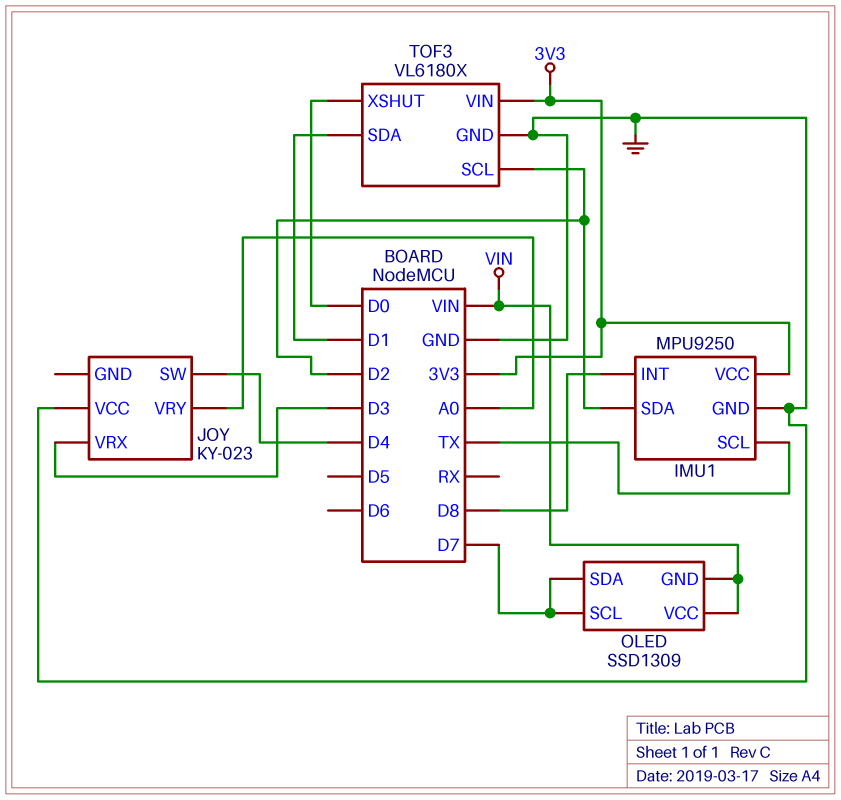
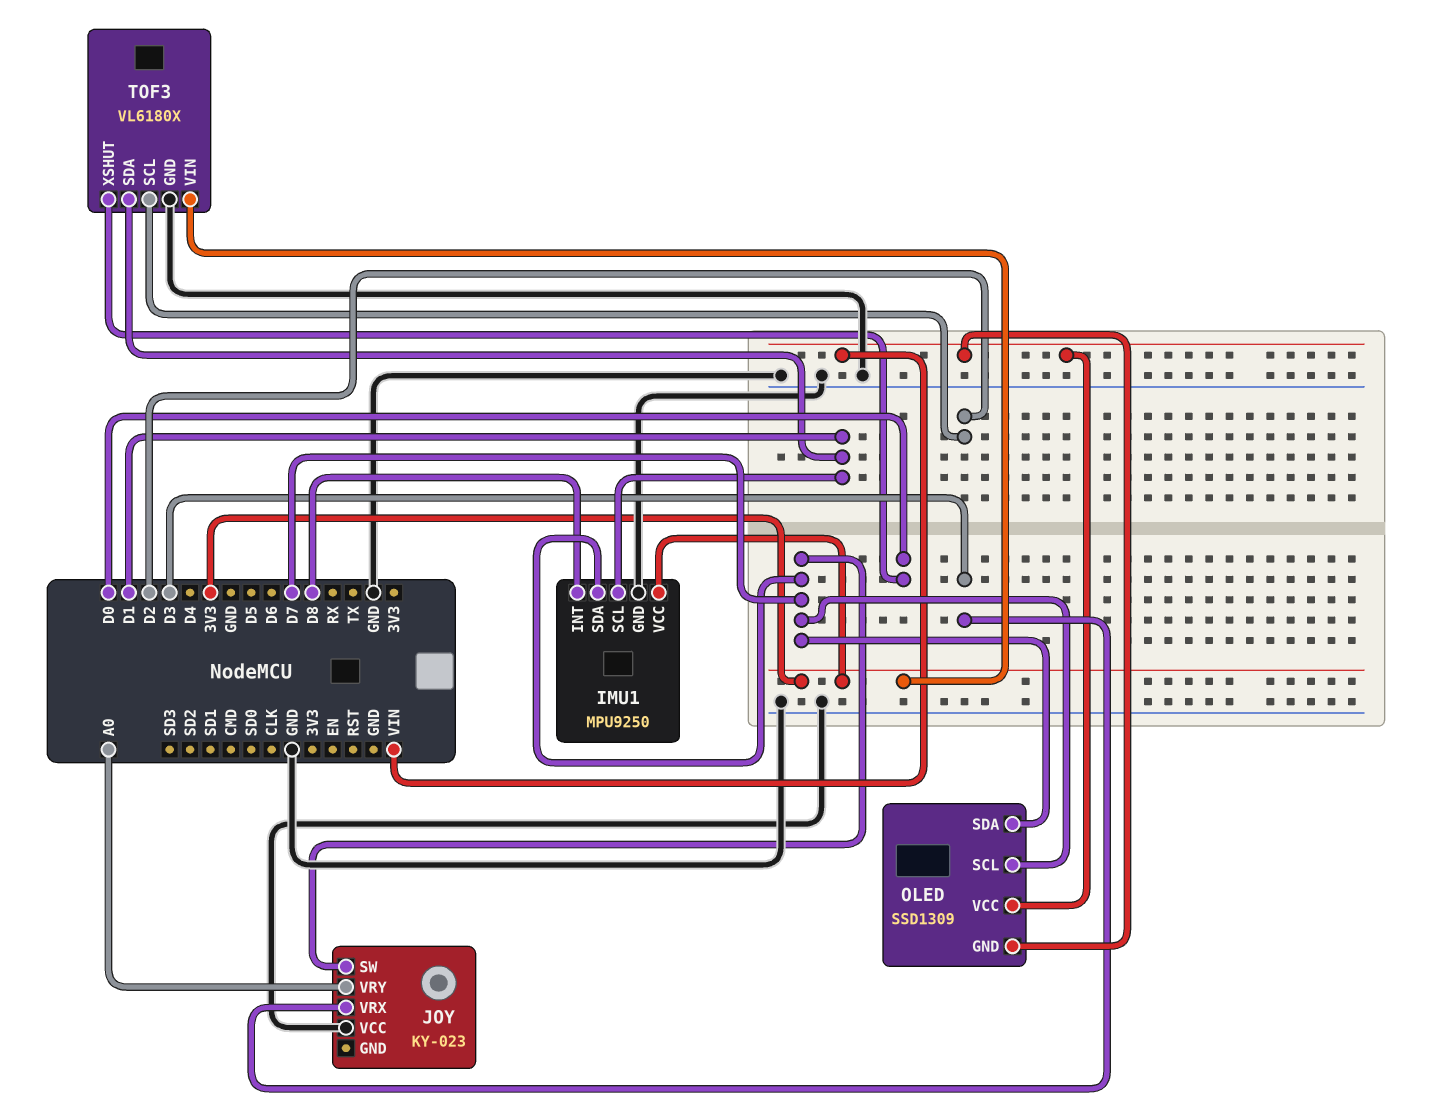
IMU1 pin SCL: TX -> D1
IMU1 pin SDA: D2 -> D7
JOY pin SW: D4 -> D7

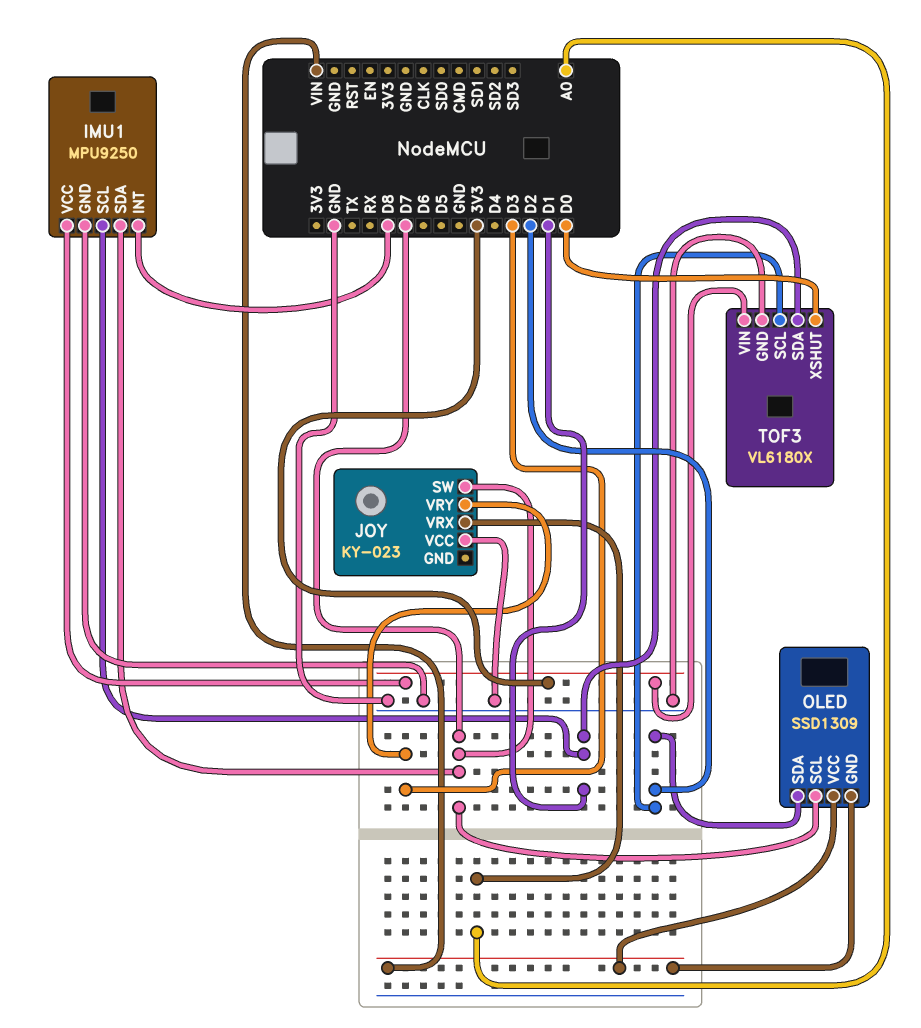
JOY pin VRX: D3 -> A0
JOY pin VRY: A0 -> D3
OLED pin SDA: D7 -> D2

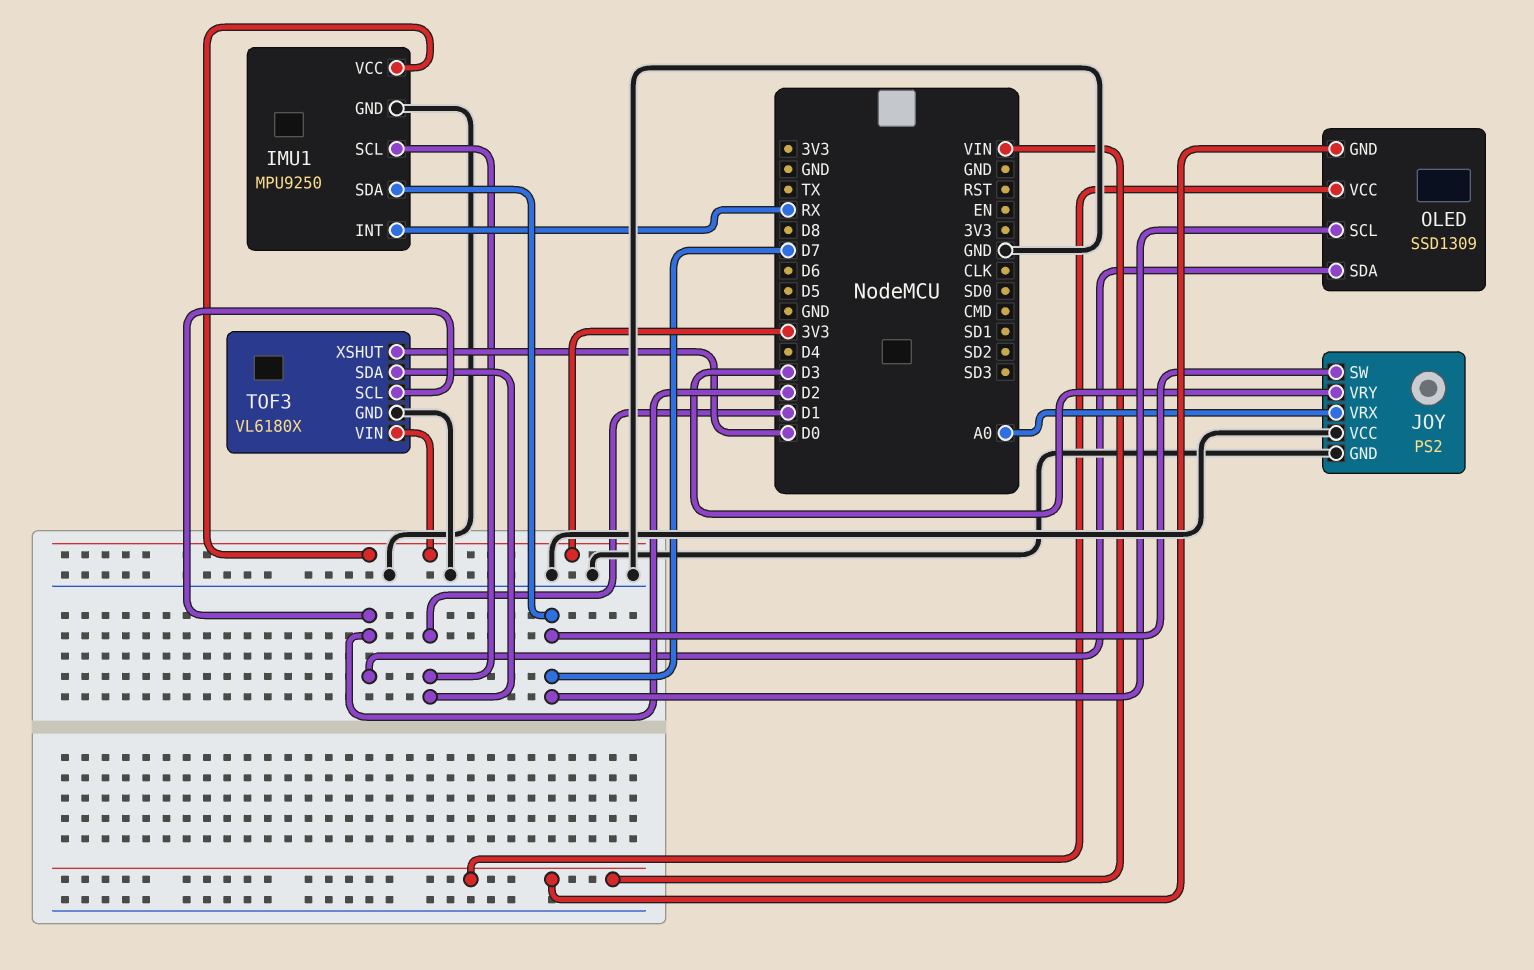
IMU1 pin INT: D8 -> RX
JOY: KY-023 -> PS2
JOY pin GND: none -> GND

